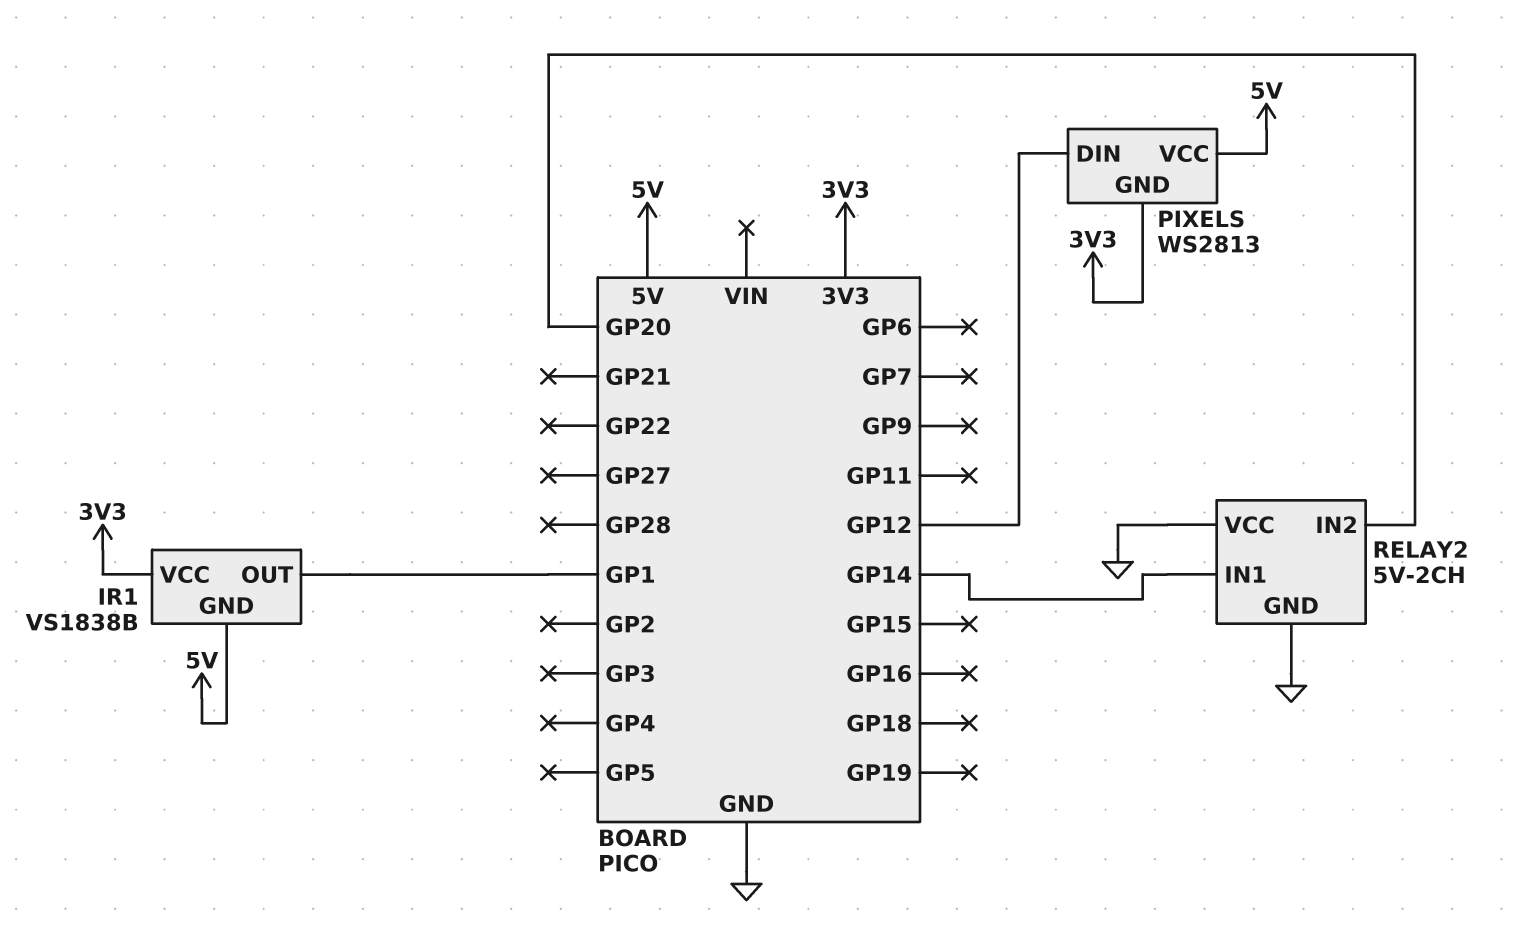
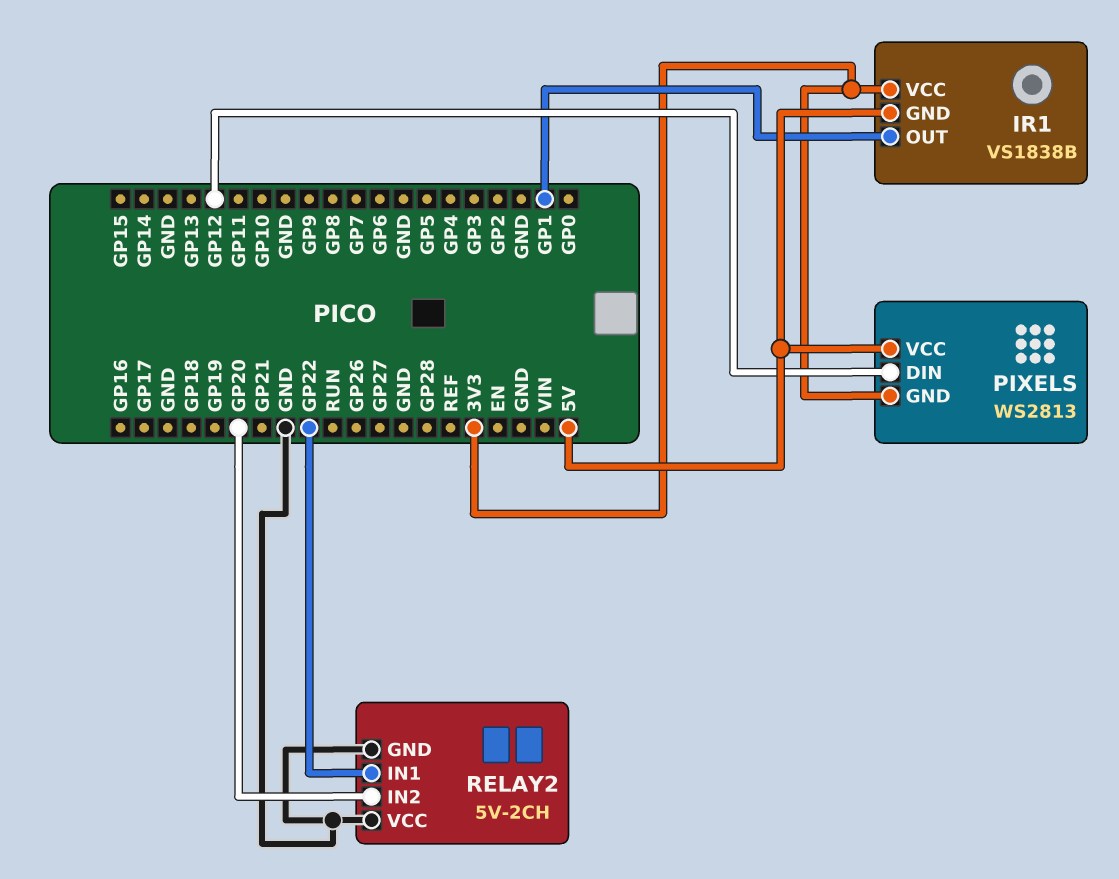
RELAY2 pin IN1: GP14 -> GP22

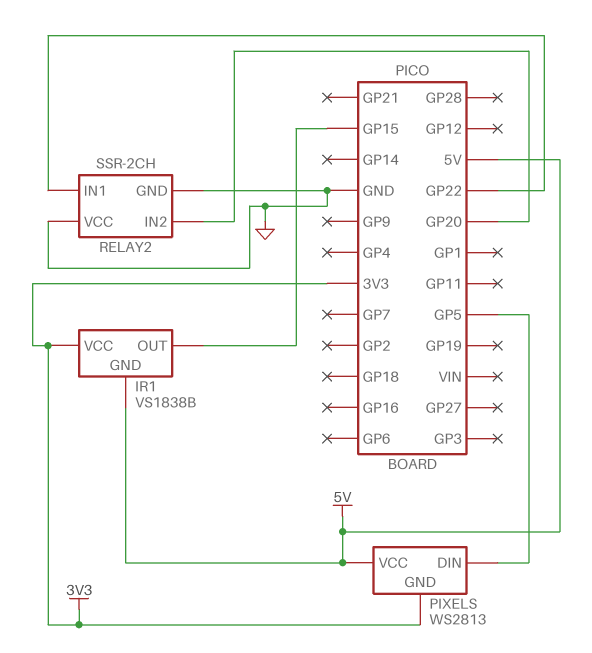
IR1 pin OUT: GP1 -> GP15
PIXELS pin DIN: GP12 -> GP5
RELAY2: 5V-2CH -> SSR-2CH

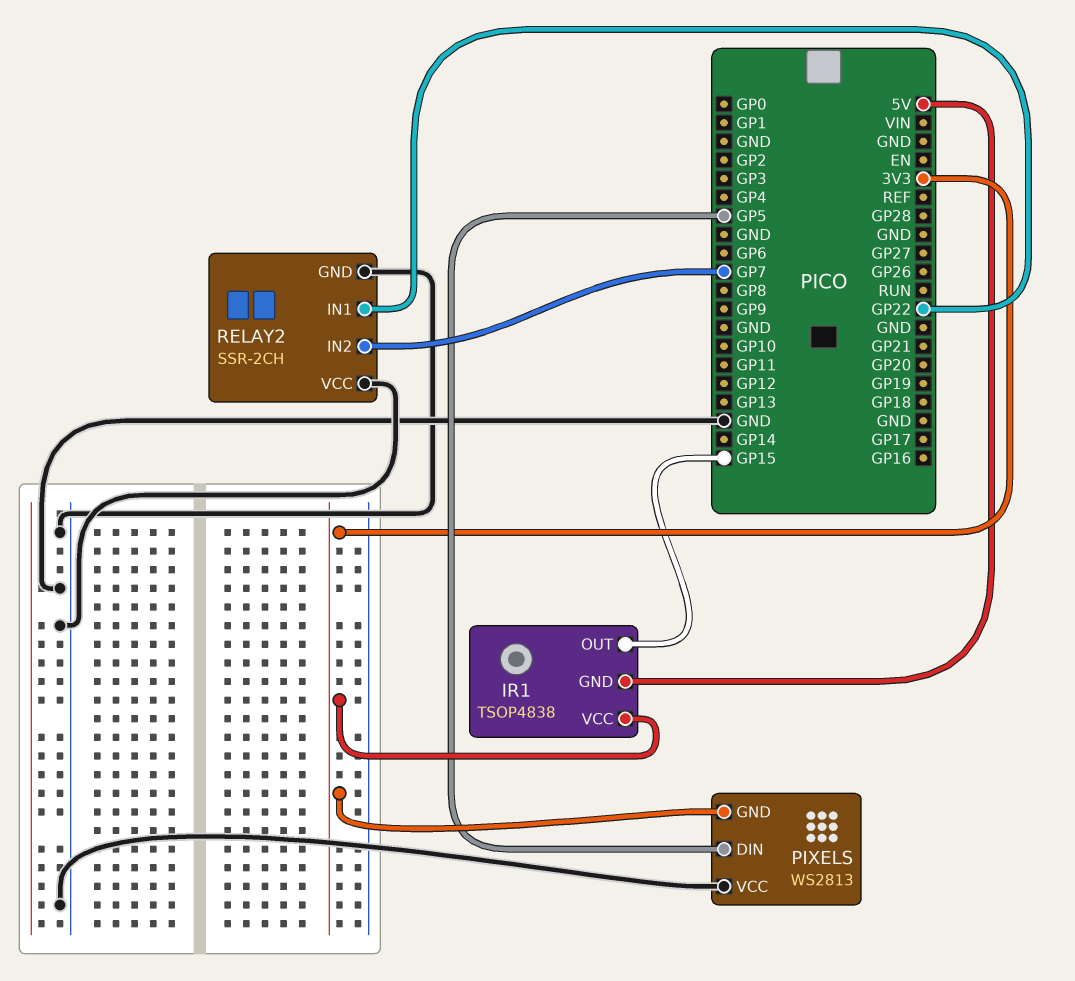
IR1: VS1838B -> TSOP4838
PIXELS pin VCC: 5V -> GND
RELAY2 pin IN2: GP20 -> GP7

